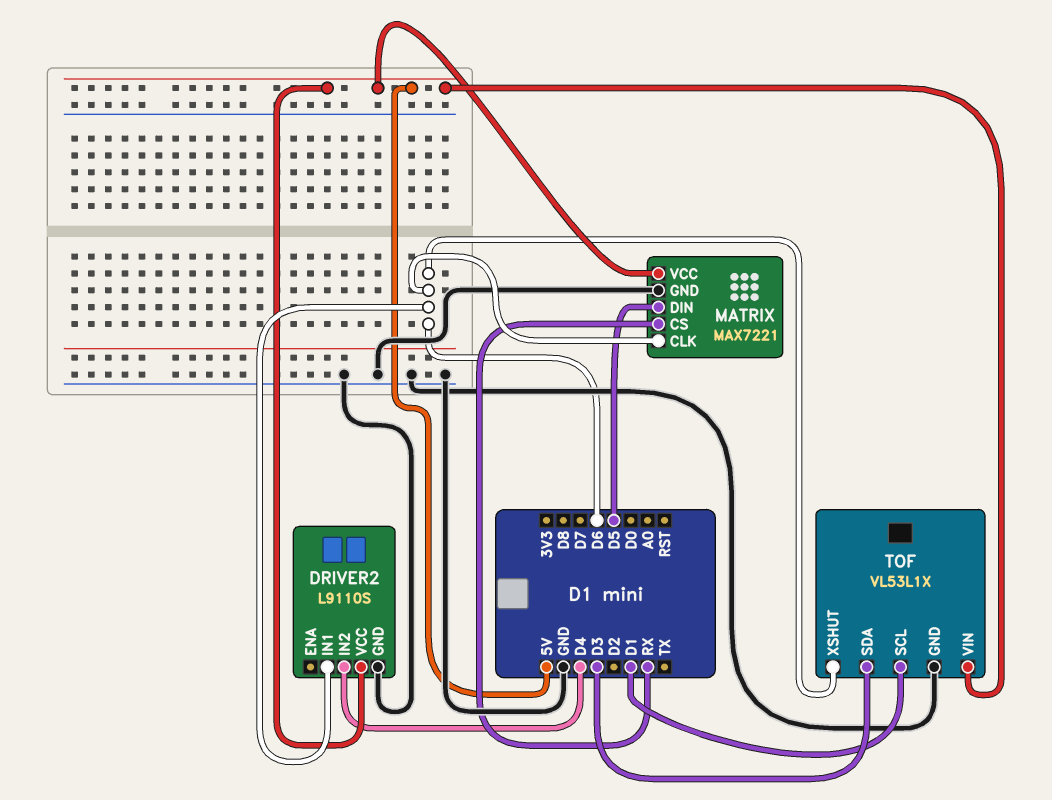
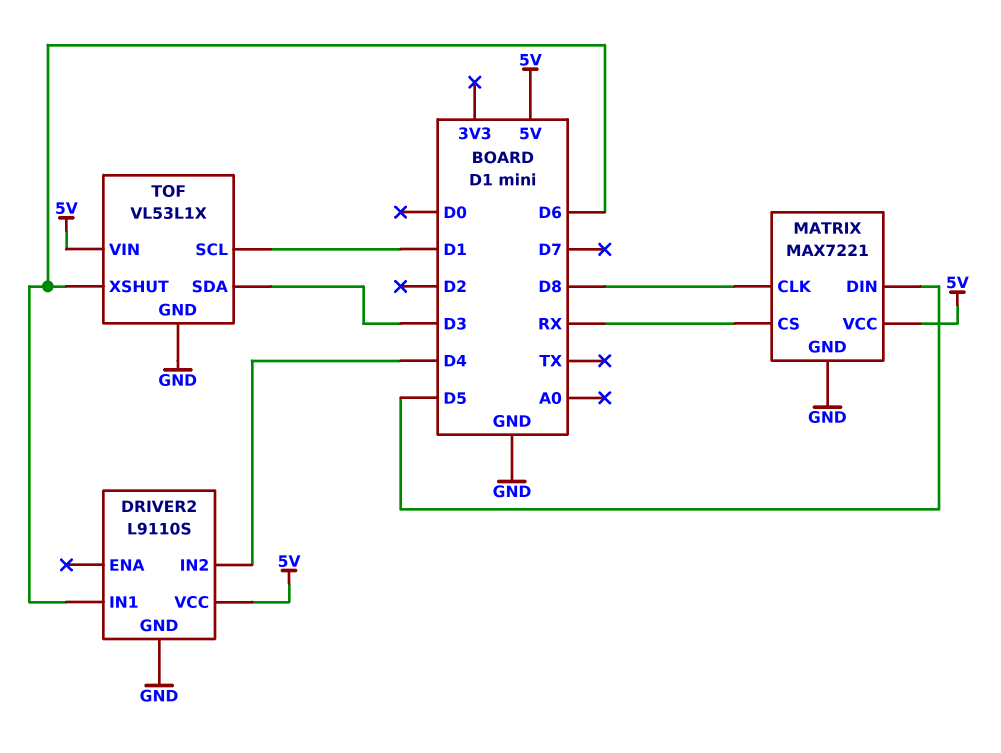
MATRIX pin CLK: D6 -> D8

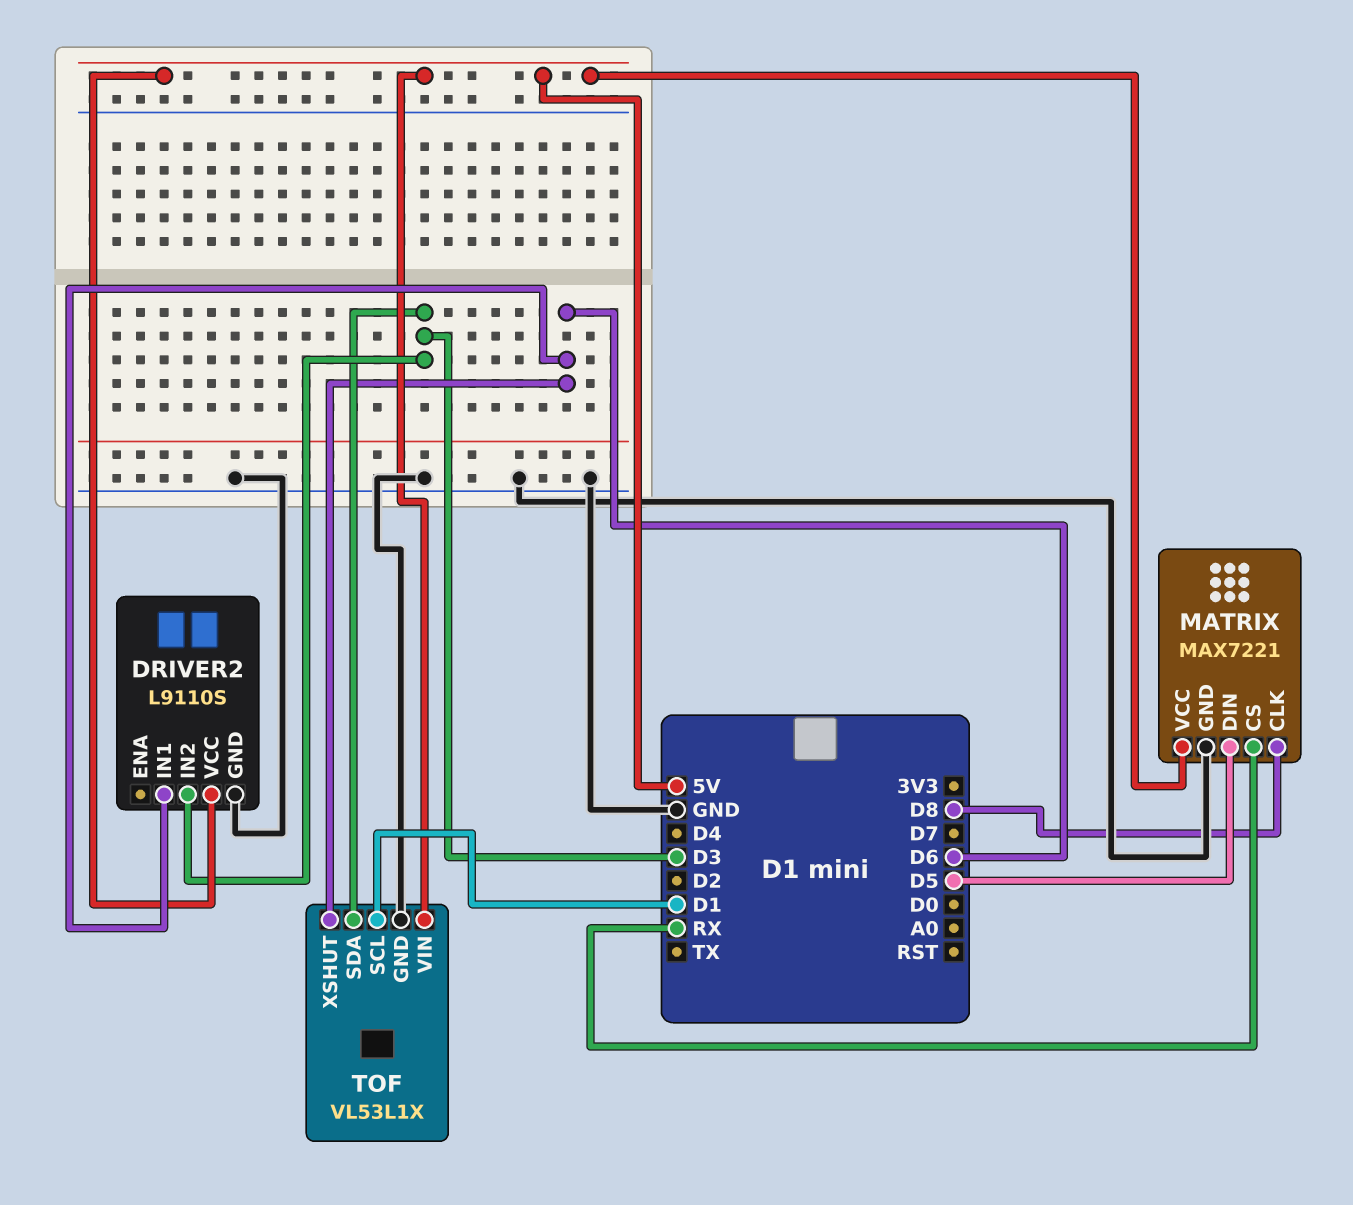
DRIVER2 pin IN2: D4 -> D3

